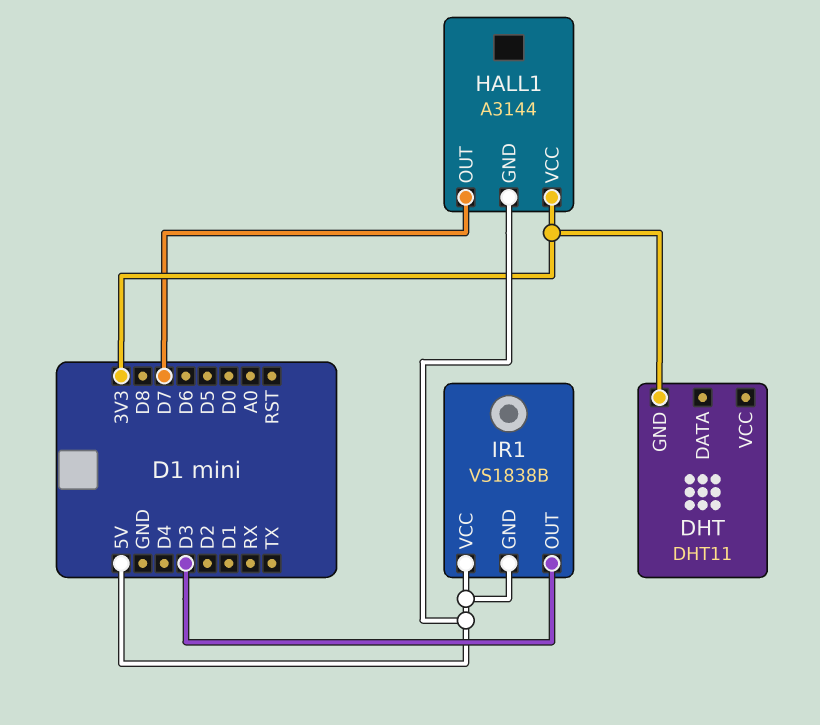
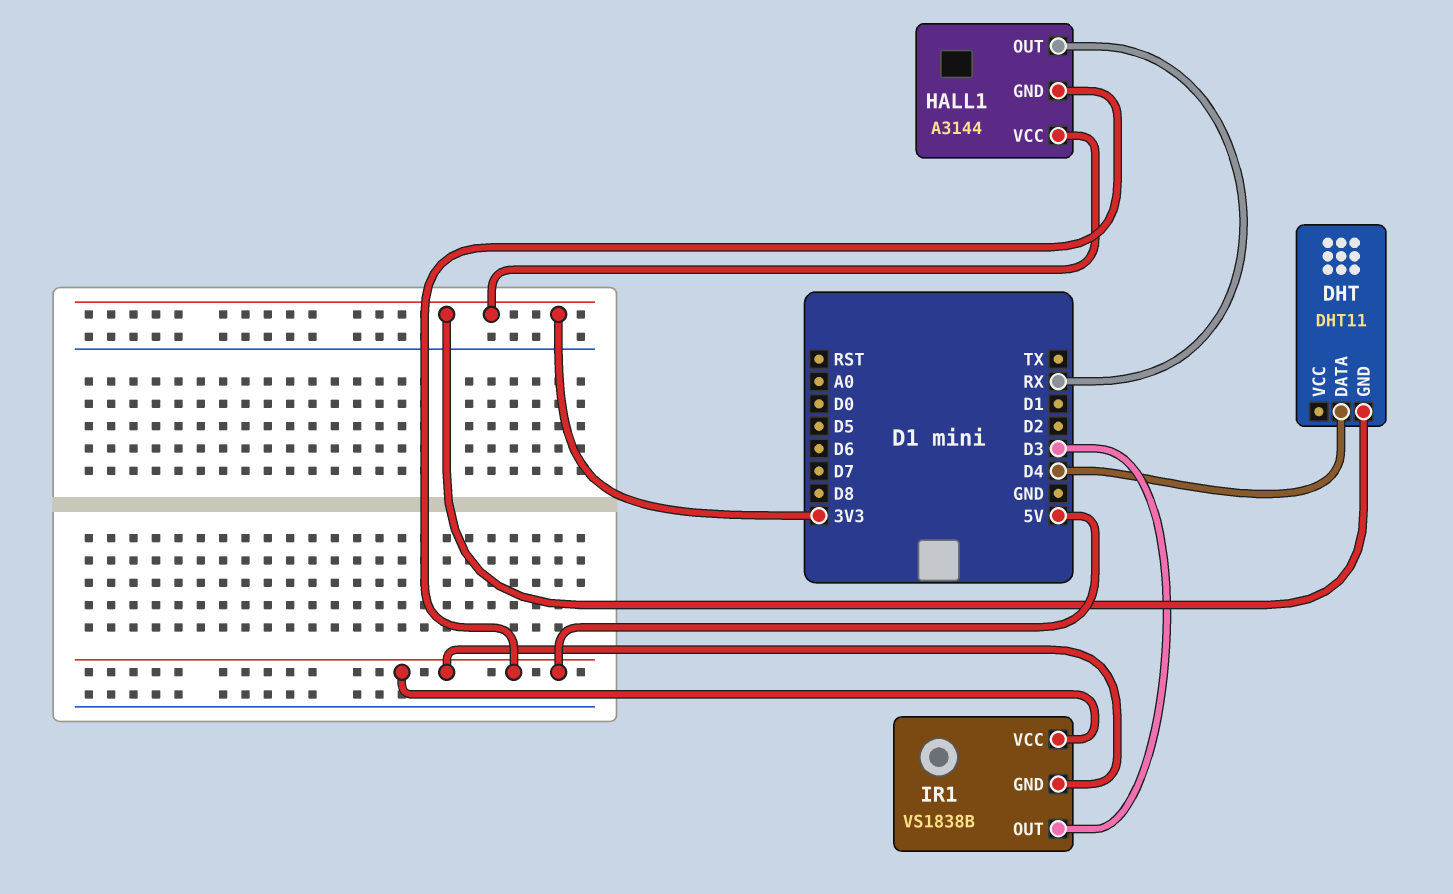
DHT pin DATA: none -> D4
HALL1 pin OUT: D7 -> RX

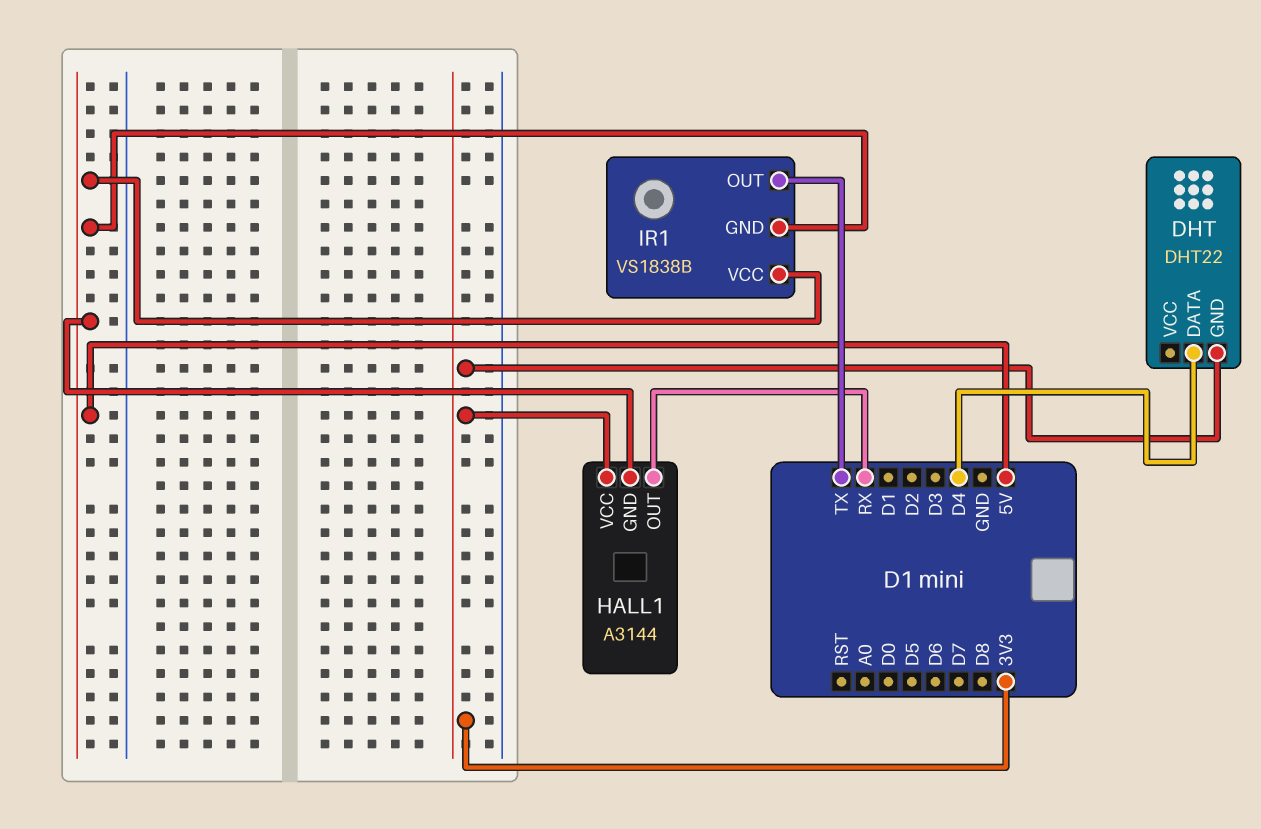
DHT: DHT11 -> DHT22
IR1 pin OUT: D3 -> TX

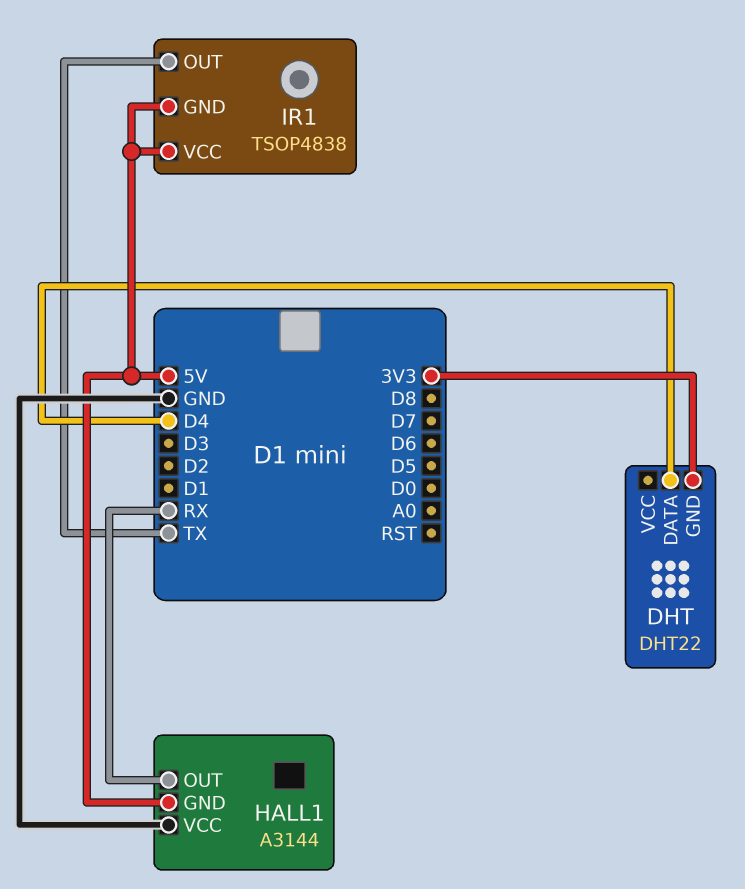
HALL1 pin VCC: 3V3 -> GND
IR1: VS1838B -> TSOP4838

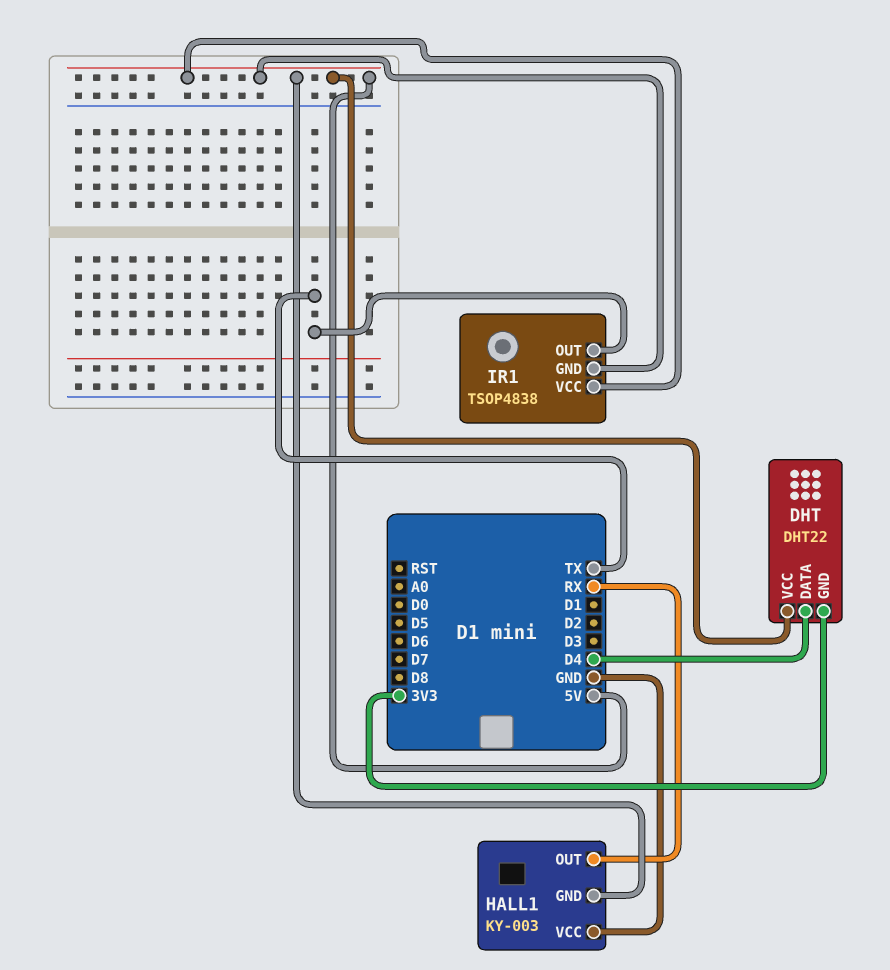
DHT pin VCC: none -> 5V
HALL1: A3144 -> KY-003

